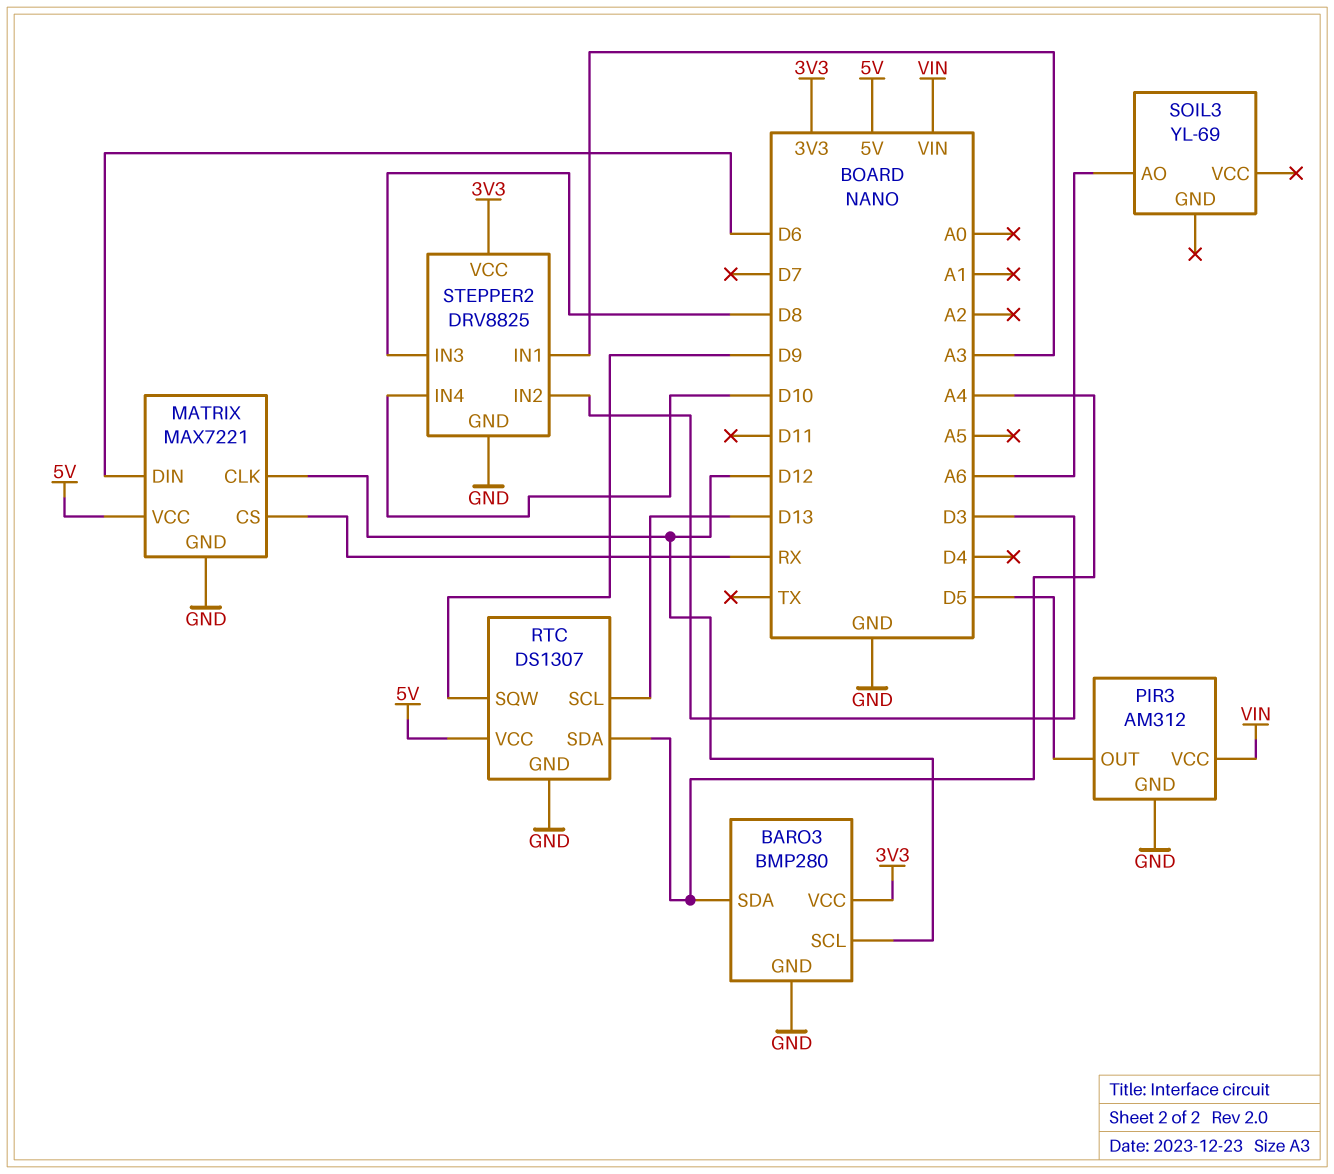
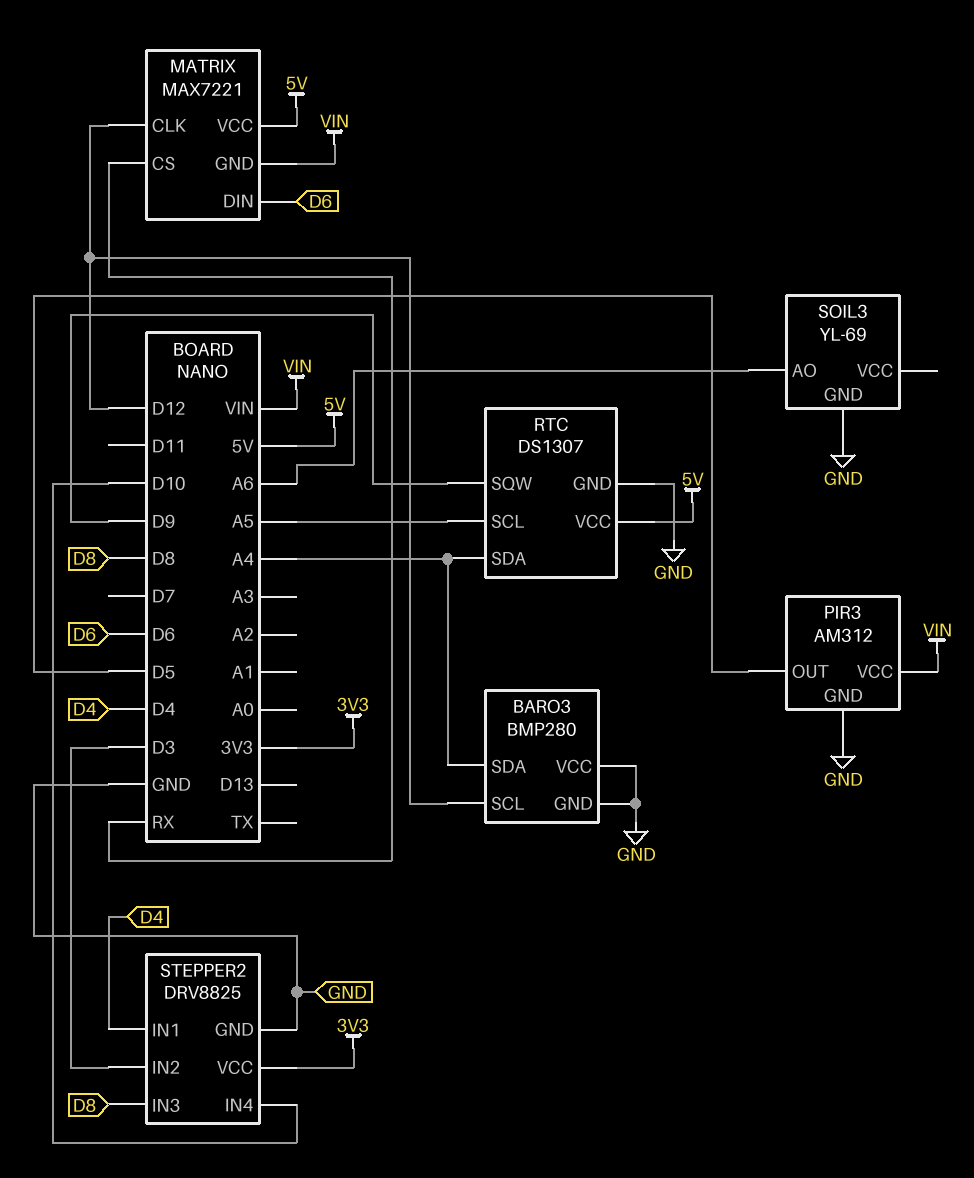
BARO3 pin VCC: 3V3 -> GND
MATRIX pin GND: GND -> VIN
RTC pin SCL: D13 -> A5
SOIL3 pin GND: none -> GND
STEPPER2 pin IN1: A3 -> D4

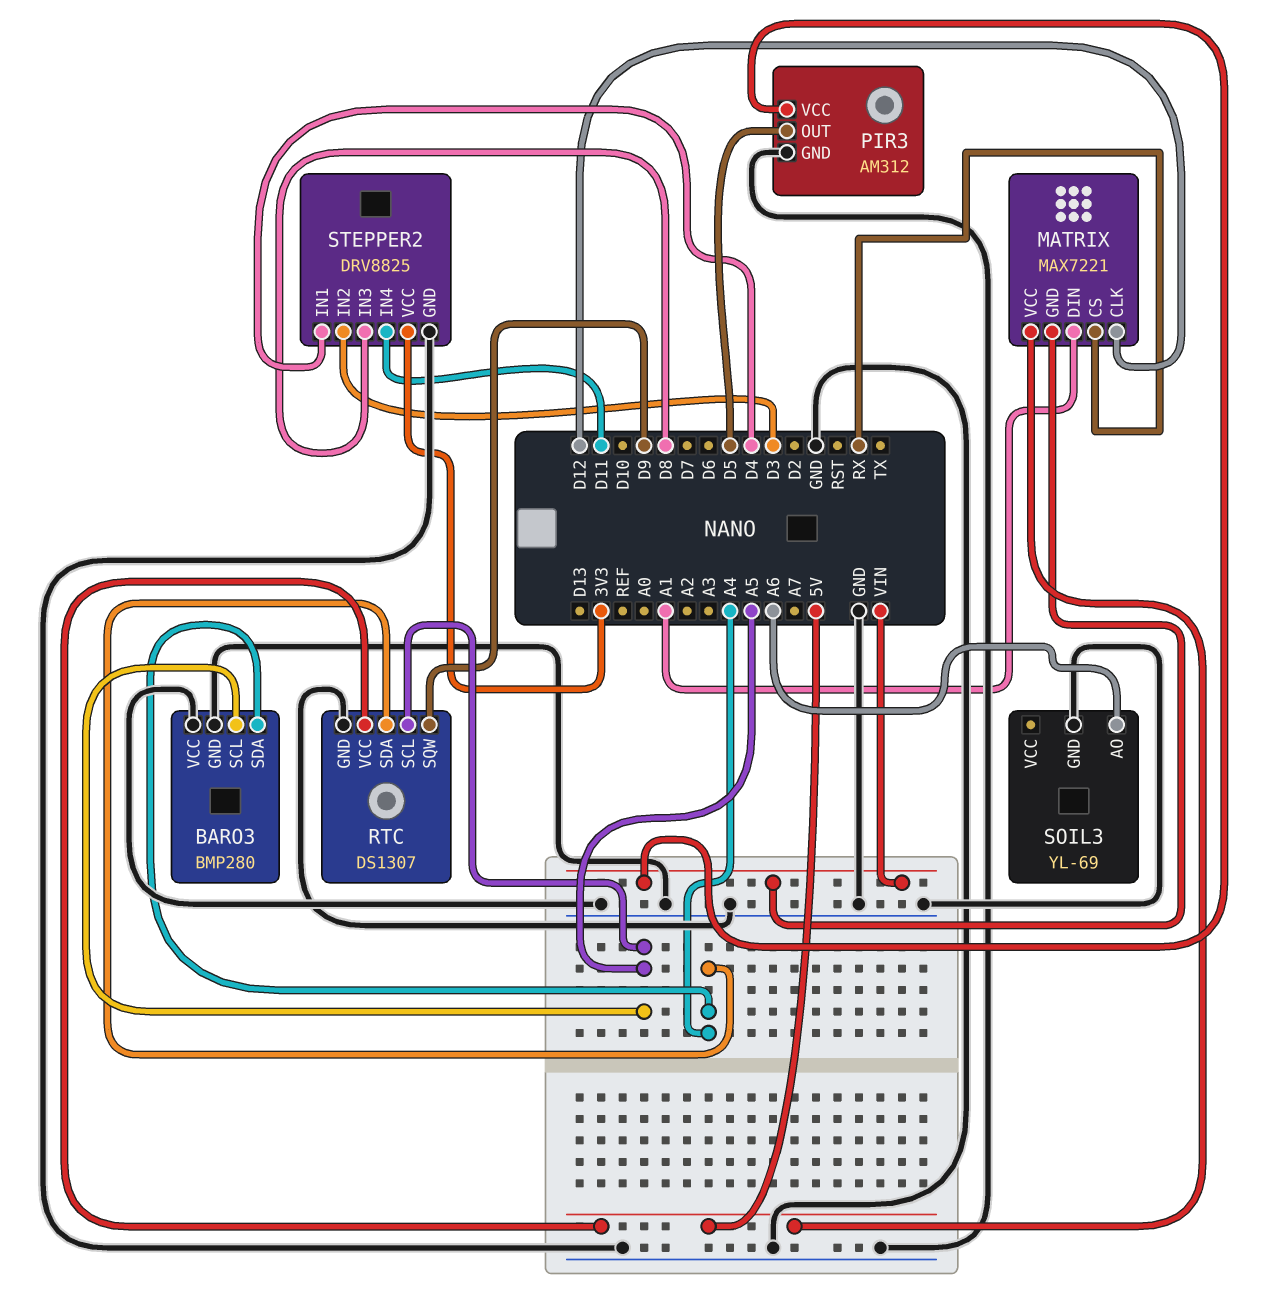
BARO3 pin SCL: D12 -> A5
MATRIX pin DIN: D6 -> A1
STEPPER2 pin IN4: D10 -> D11

